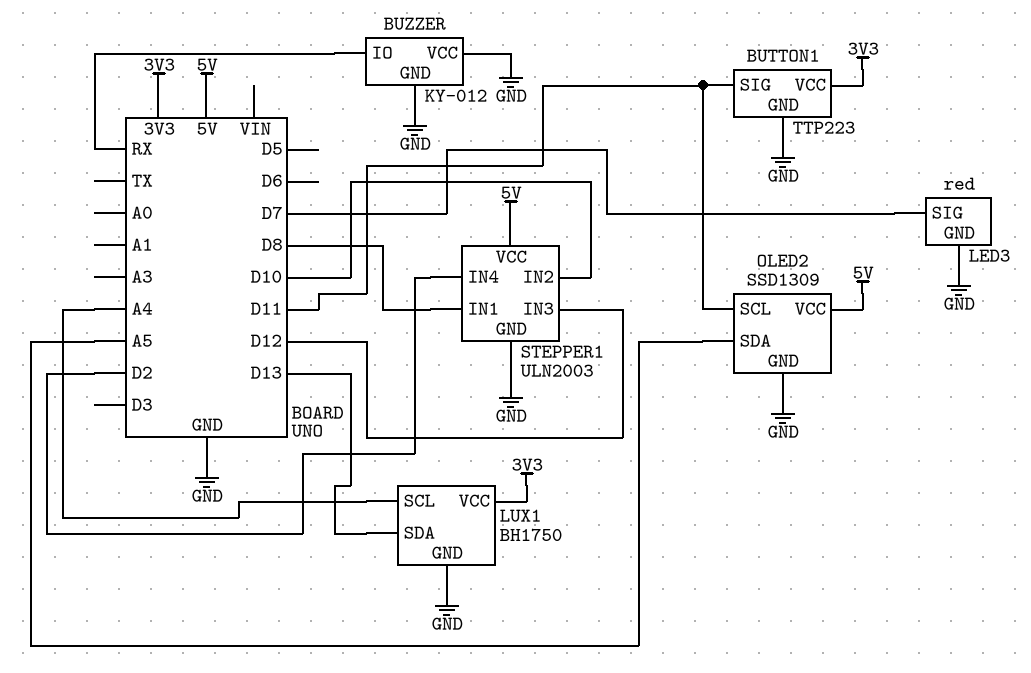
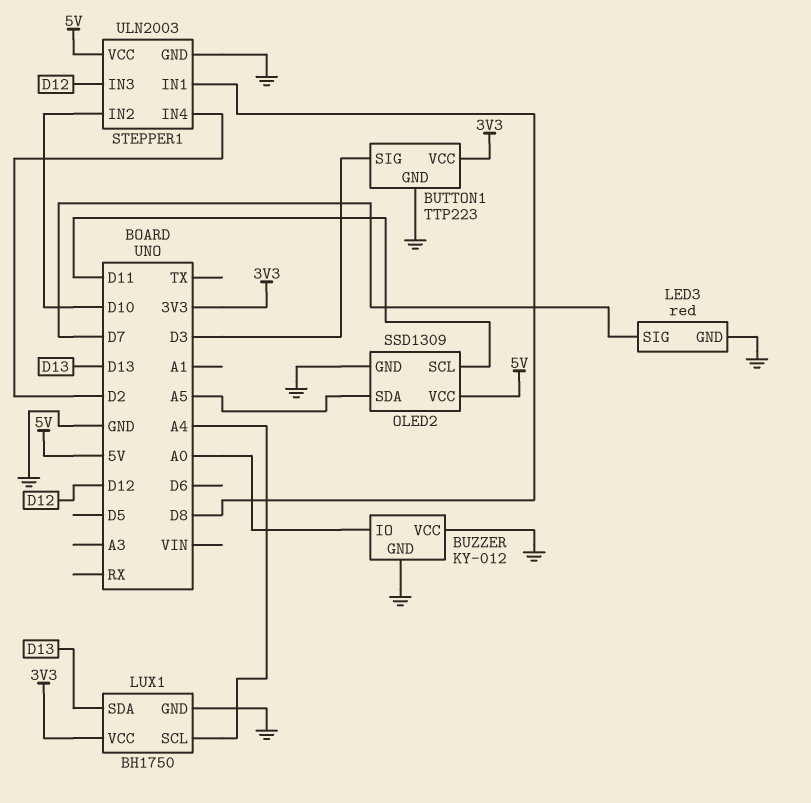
BUTTON1 pin SIG: D11 -> D3
BUZZER pin IO: RX -> A0

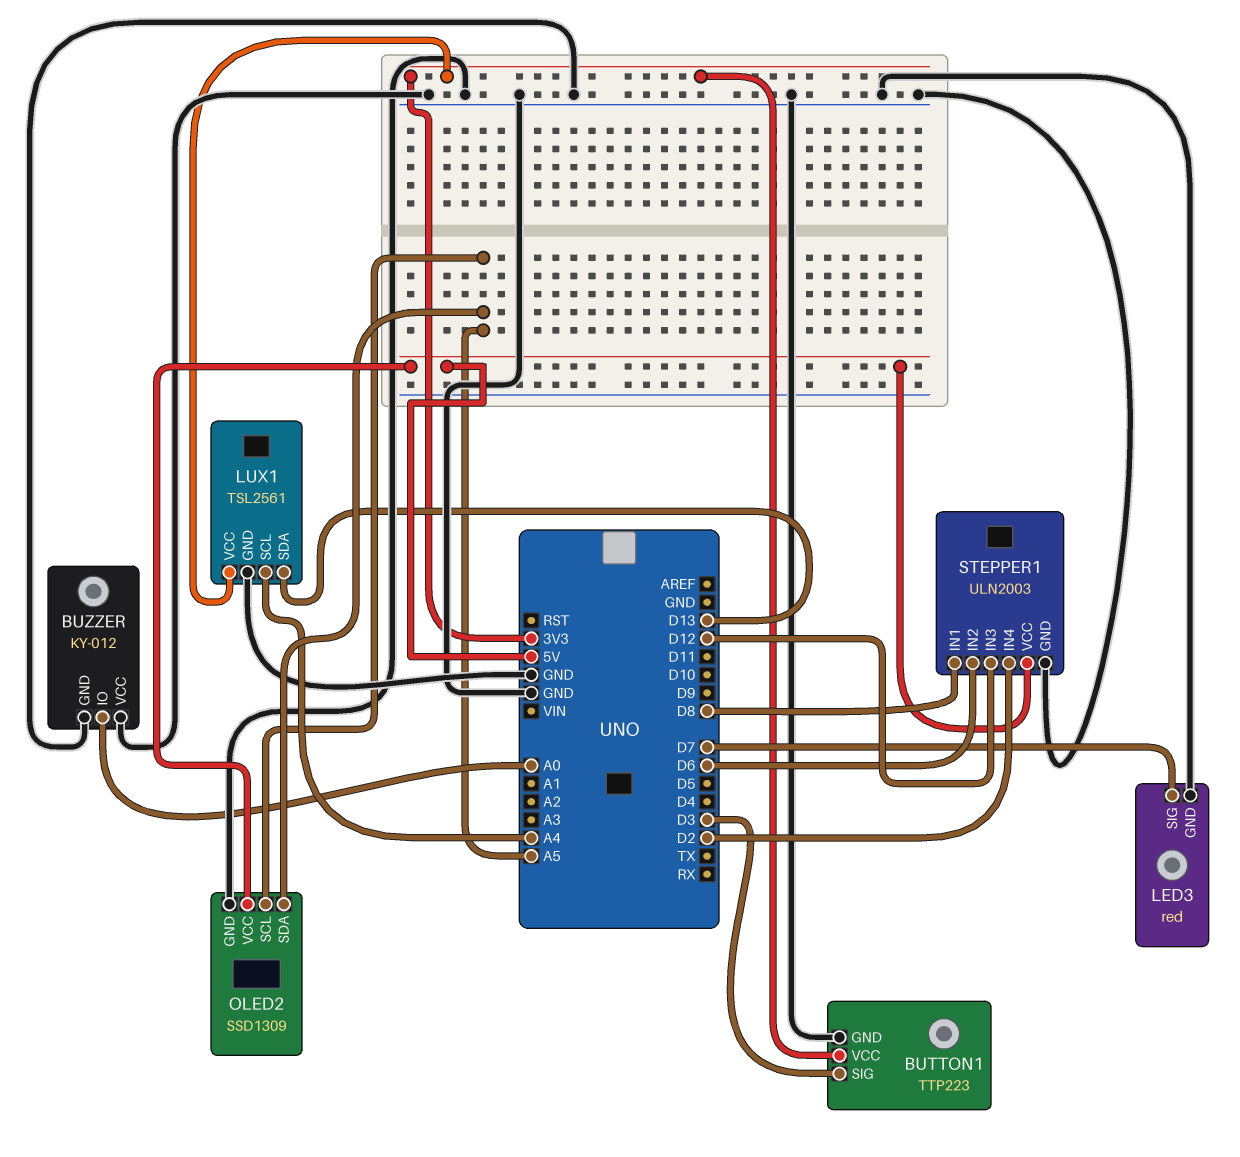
LUX1: BH1750 -> TSL2561
OLED2 pin SCL: D11 -> A5
STEPPER1 pin IN2: D10 -> D6

